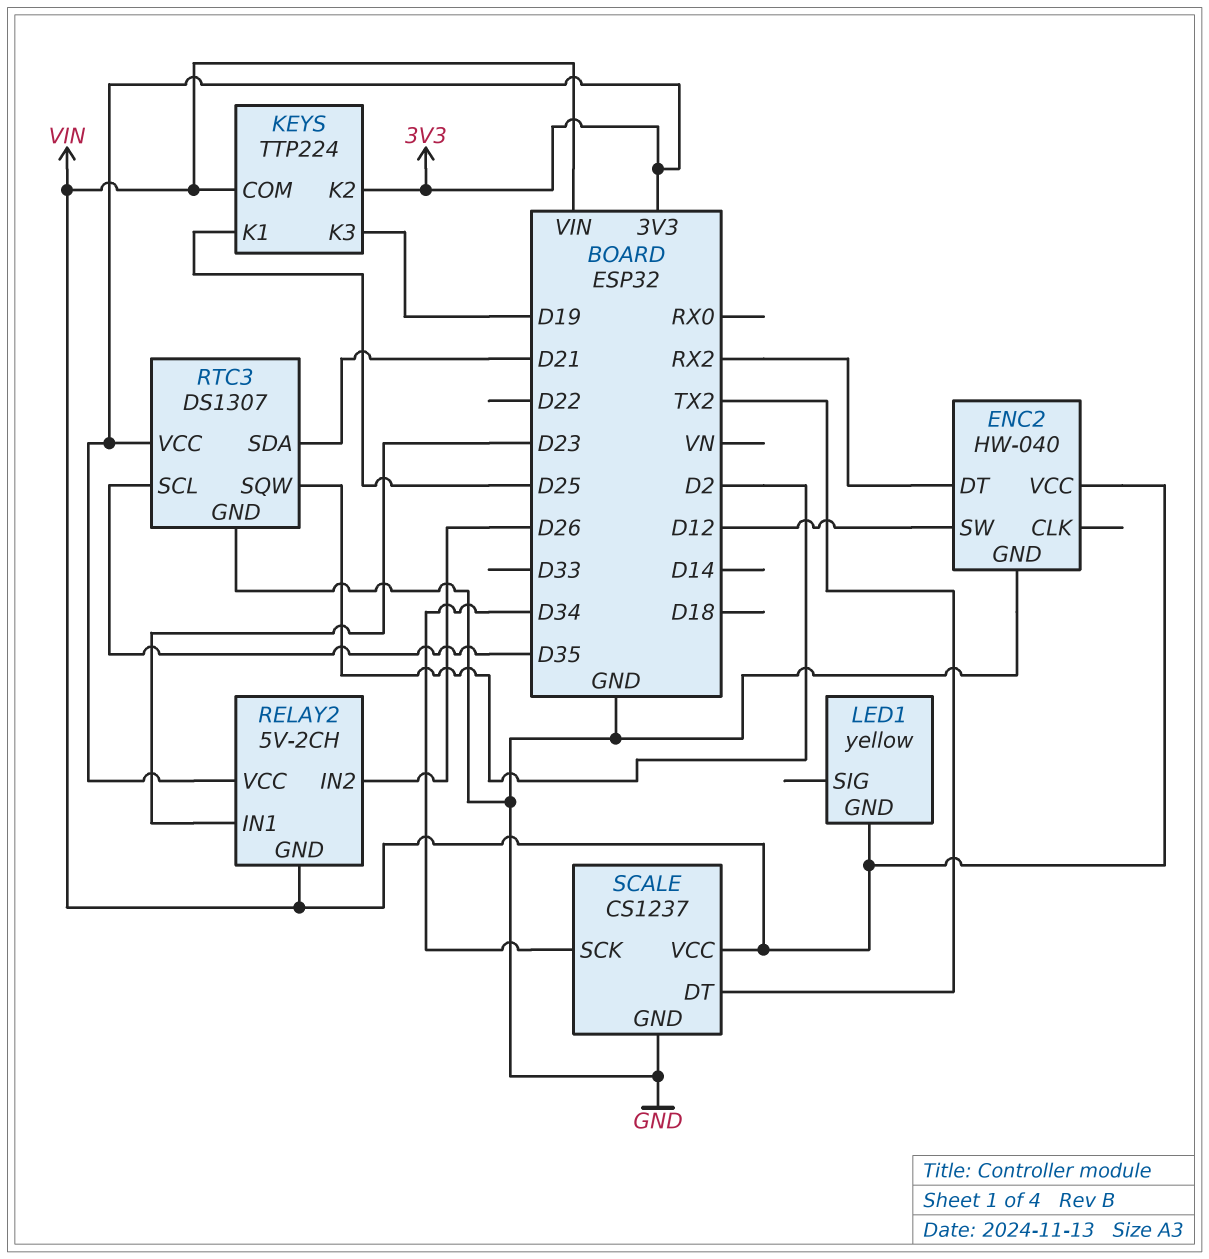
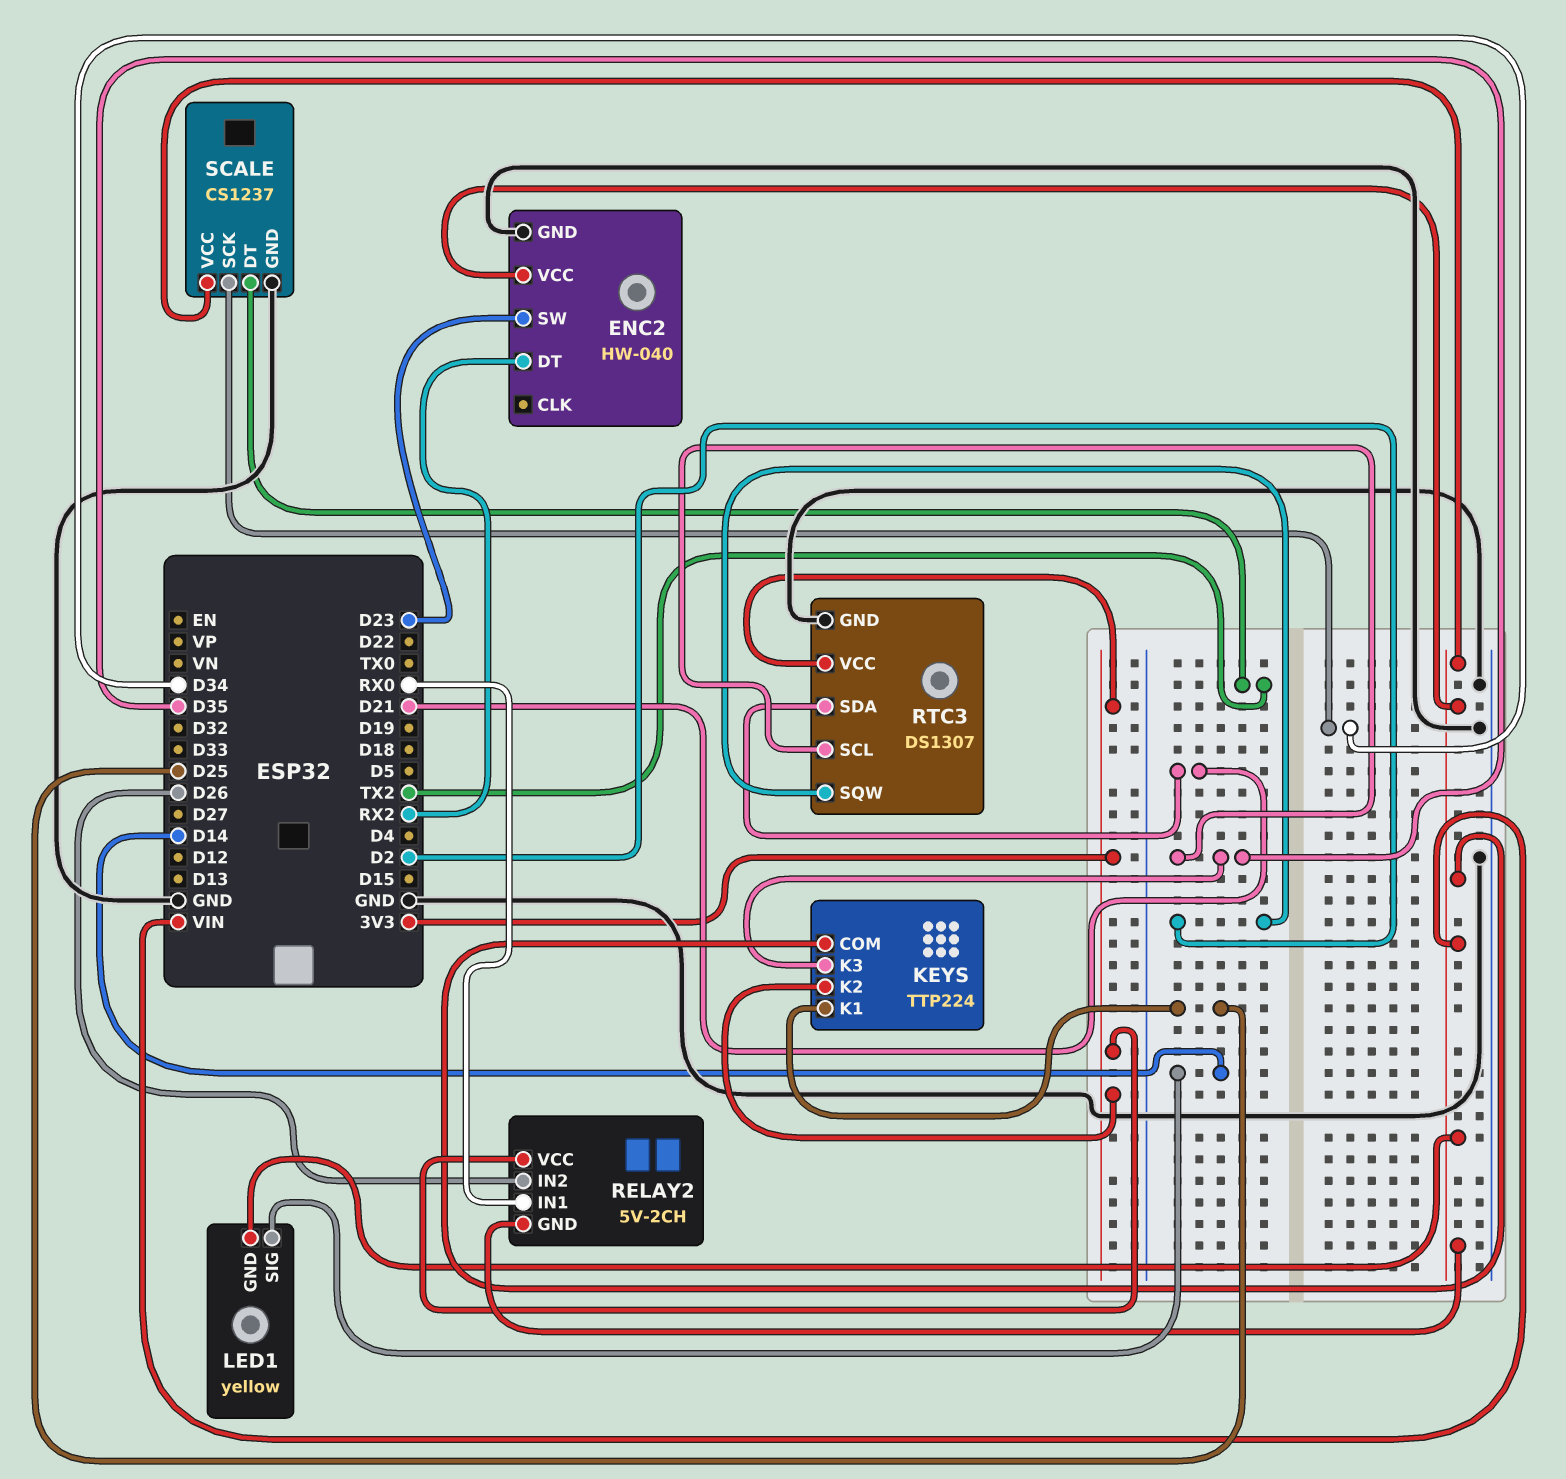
ENC2 pin SW: D12 -> D23
KEYS pin K3: D19 -> D35
LED1 pin SIG: none -> D14
RELAY2 pin IN1: D23 -> RX0

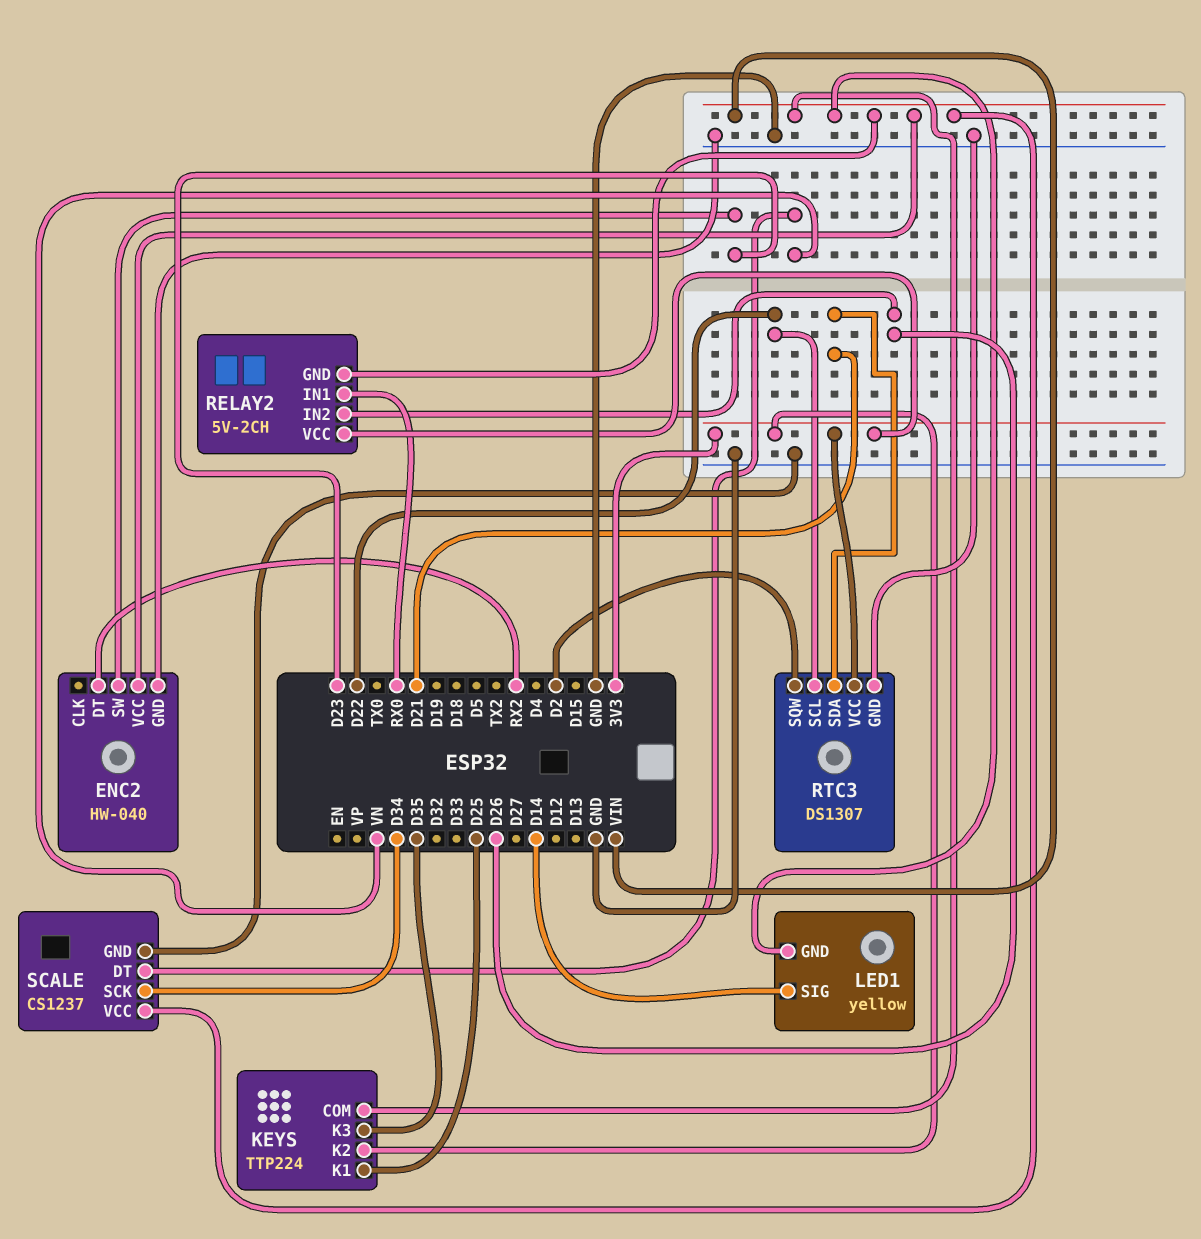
RTC3 pin SCL: D35 -> D22
SCALE pin DT: TX2 -> VN

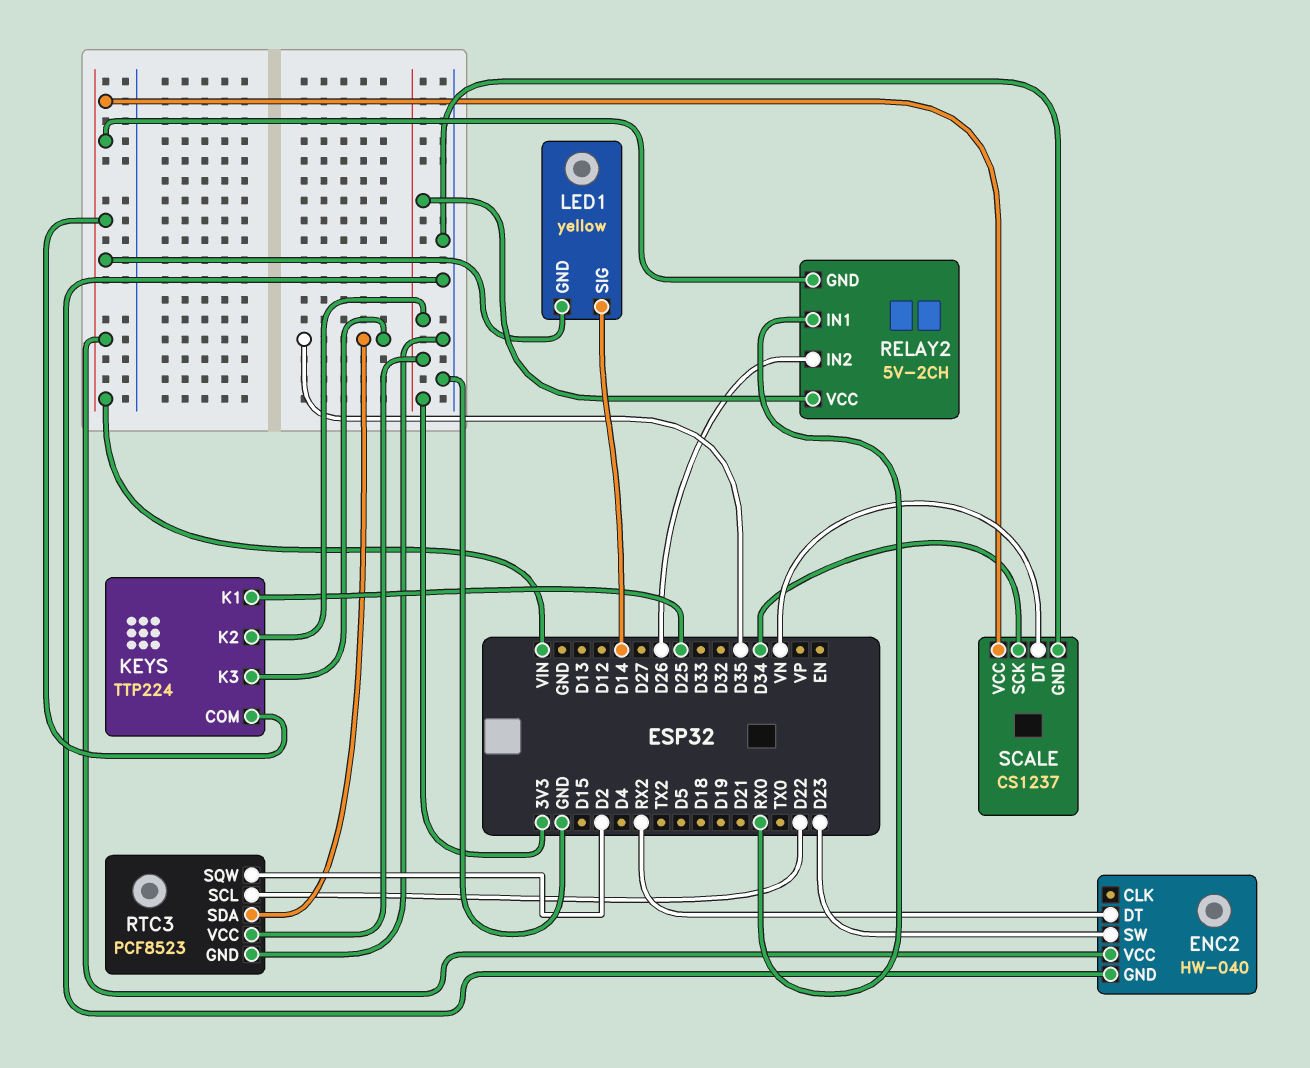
RTC3: DS1307 -> PCF8523
RTC3 pin SDA: D21 -> D35

